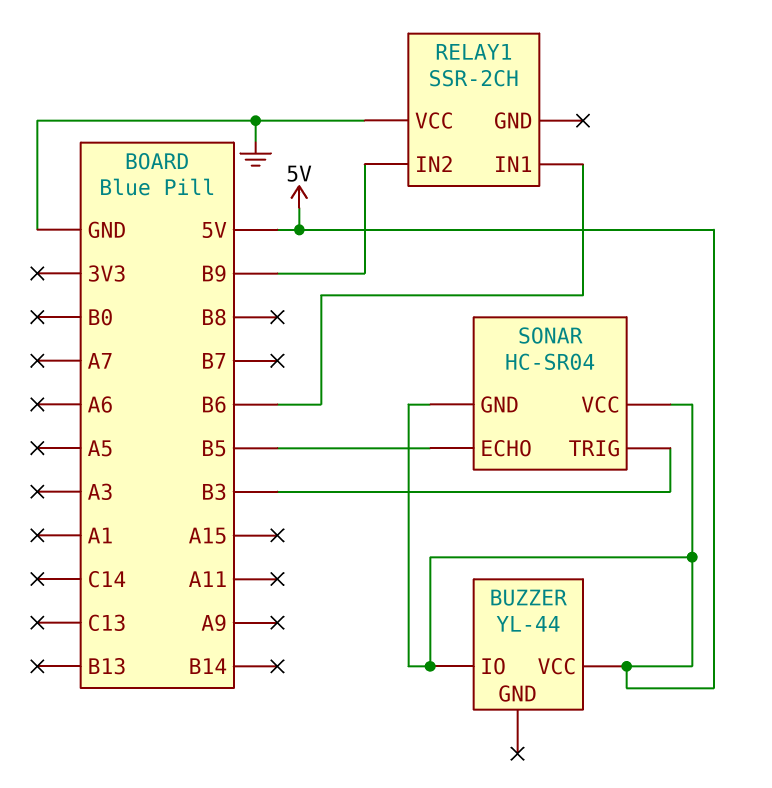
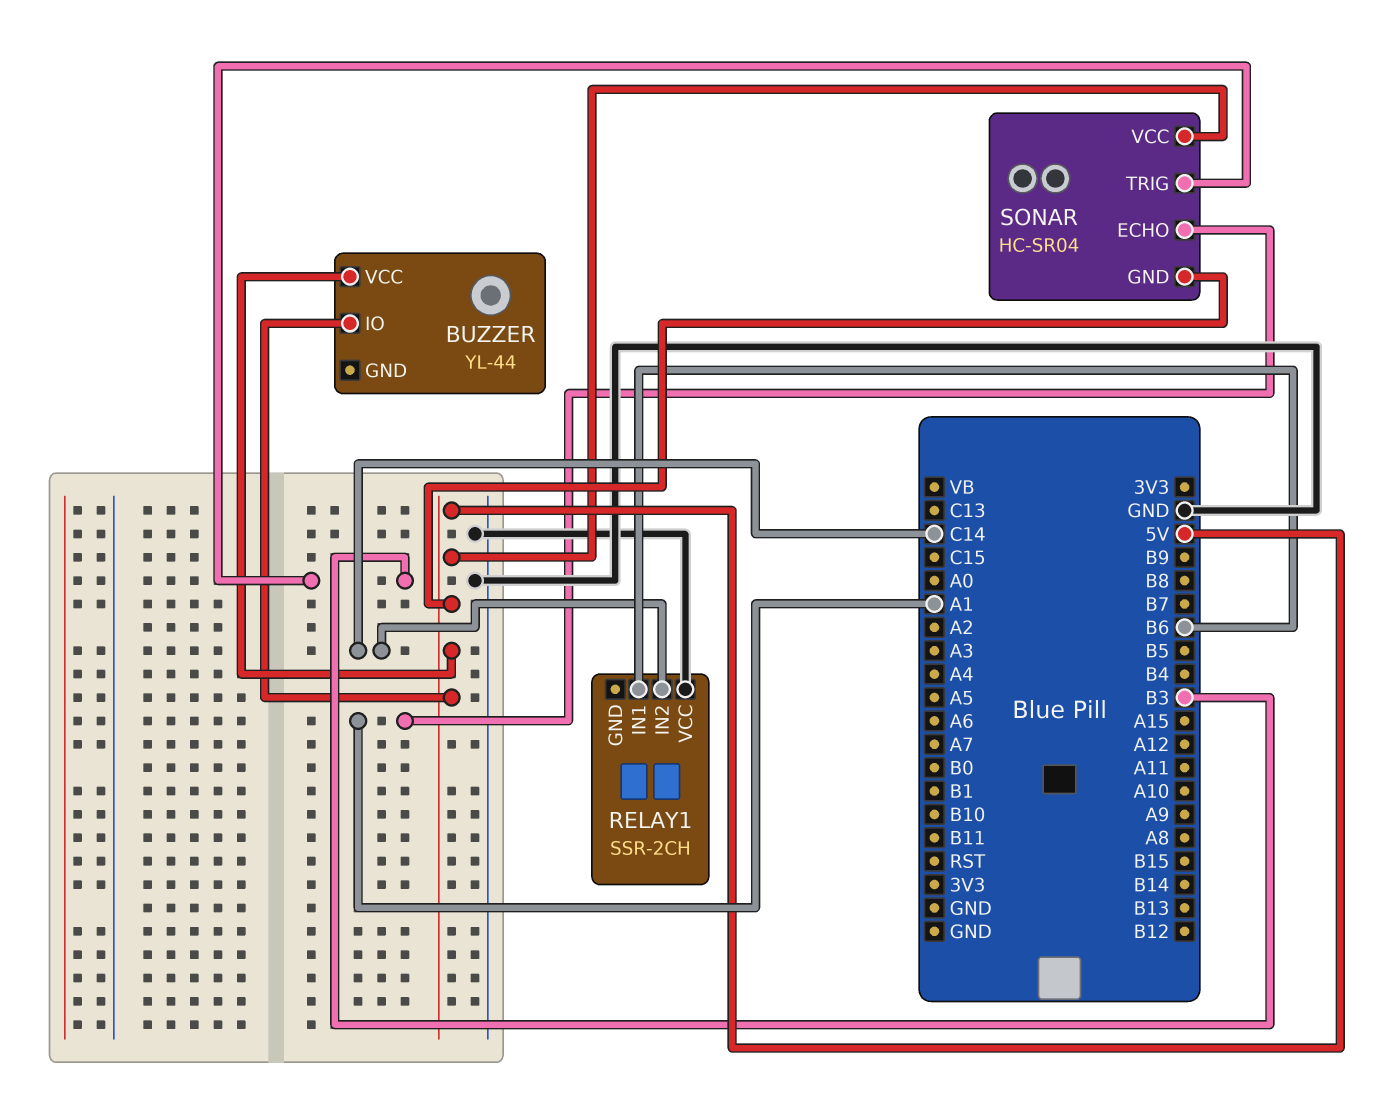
RELAY1 pin IN2: B9 -> C14
SONAR pin ECHO: B5 -> A1

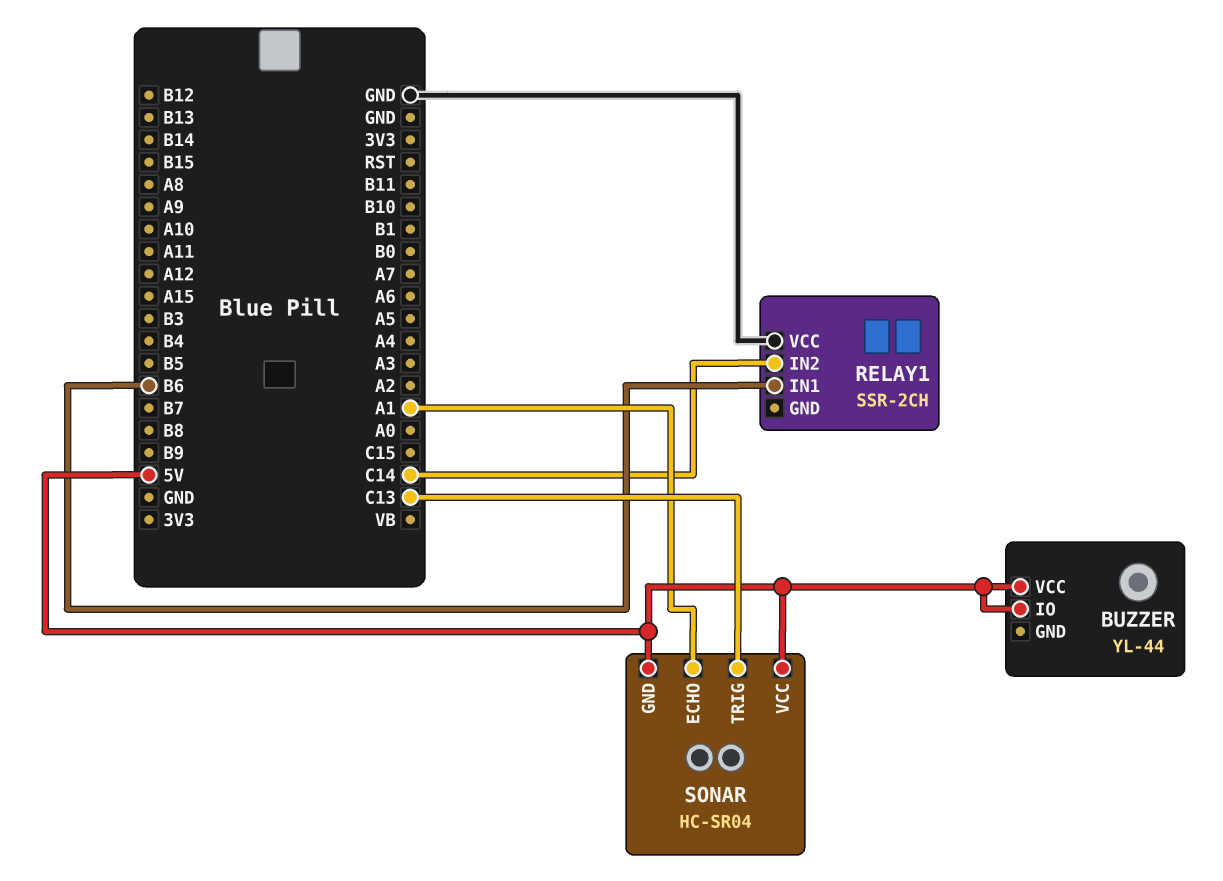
SONAR pin TRIG: B3 -> C13

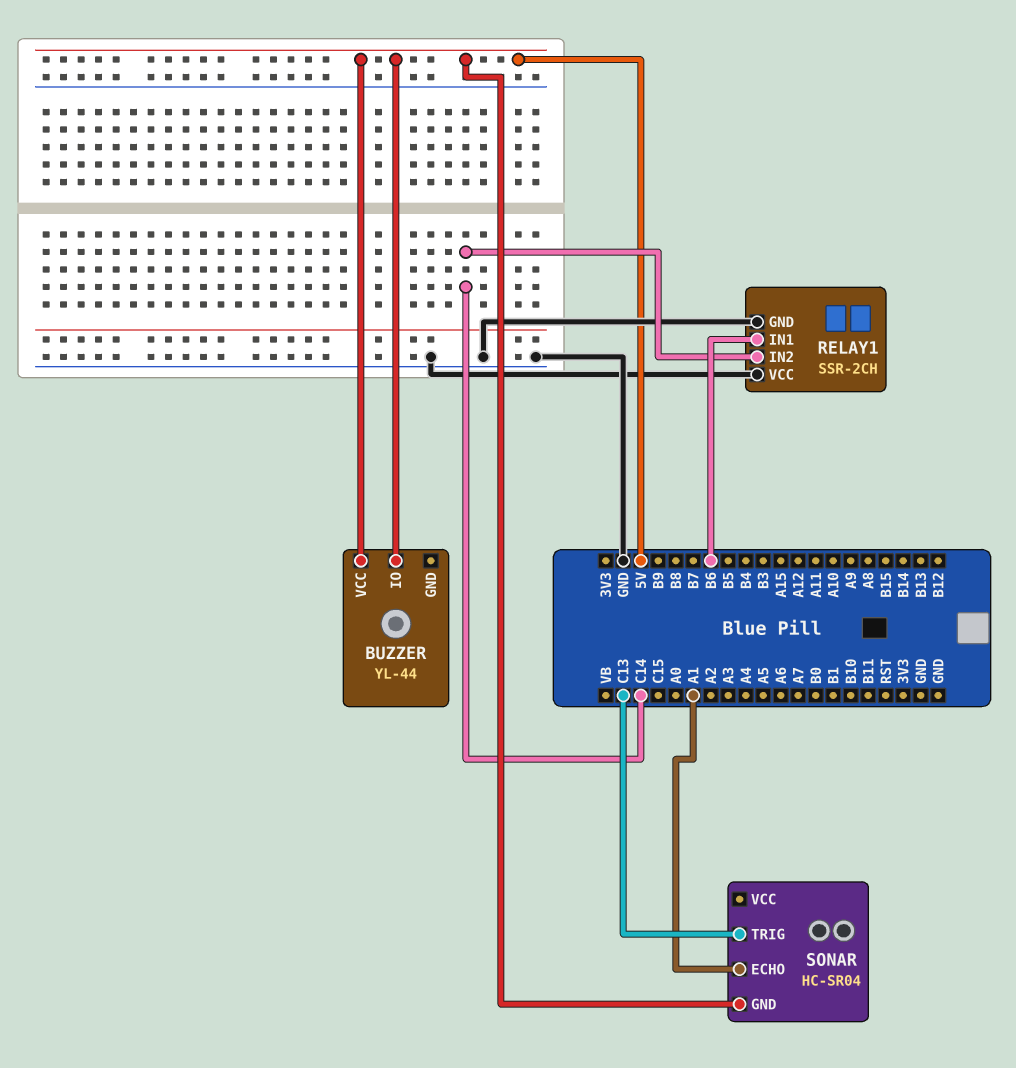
RELAY1 pin GND: none -> GND
SONAR pin VCC: 5V -> none

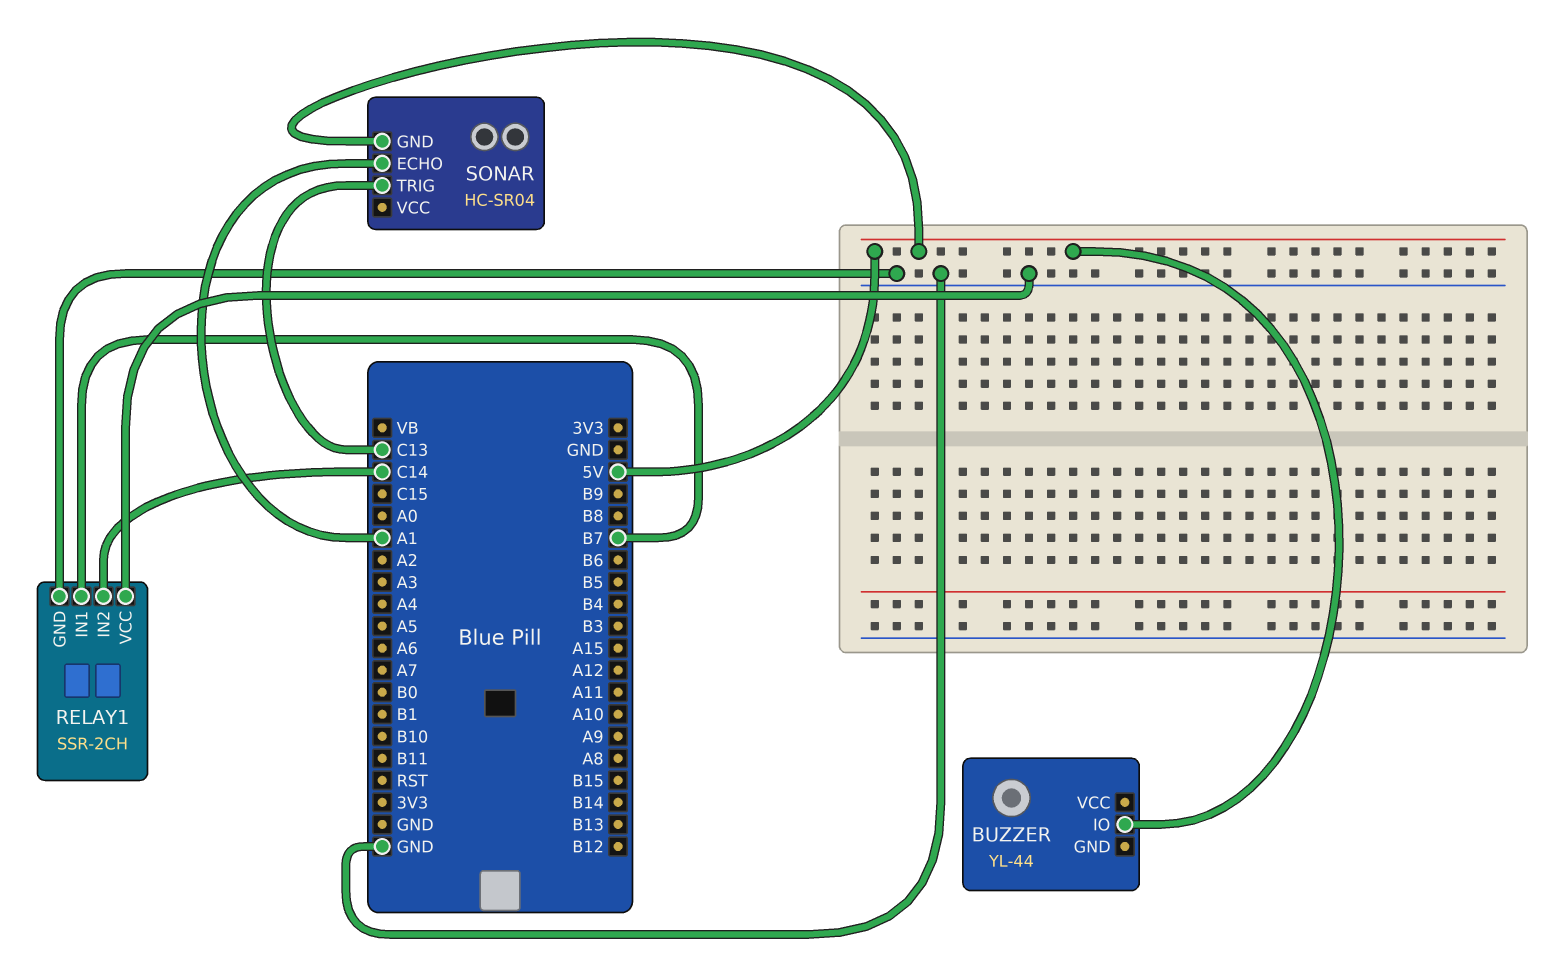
BUZZER pin VCC: 5V -> none
RELAY1 pin IN1: B6 -> B7

